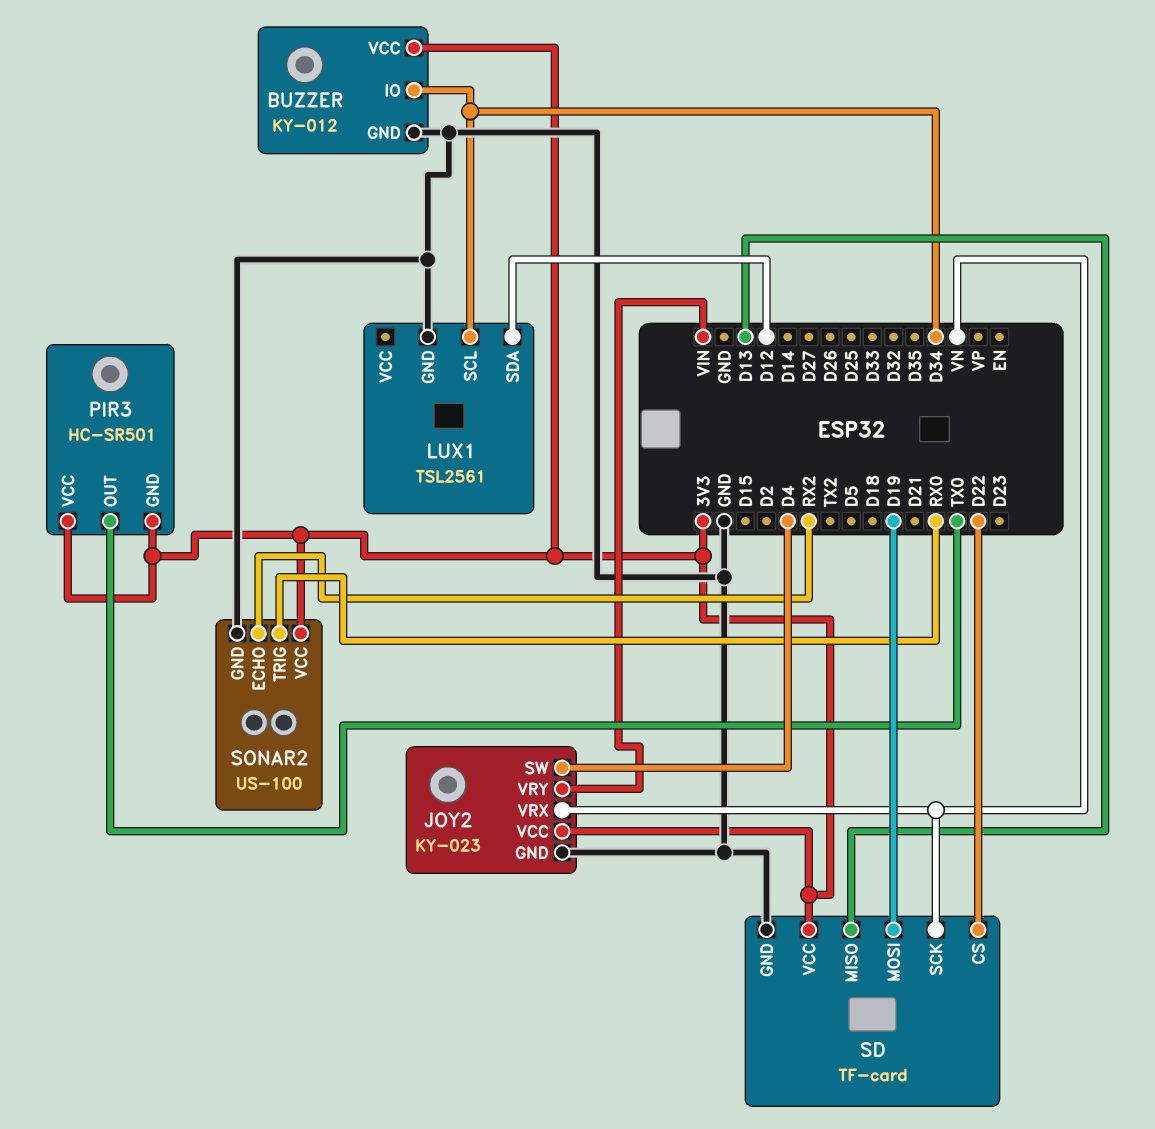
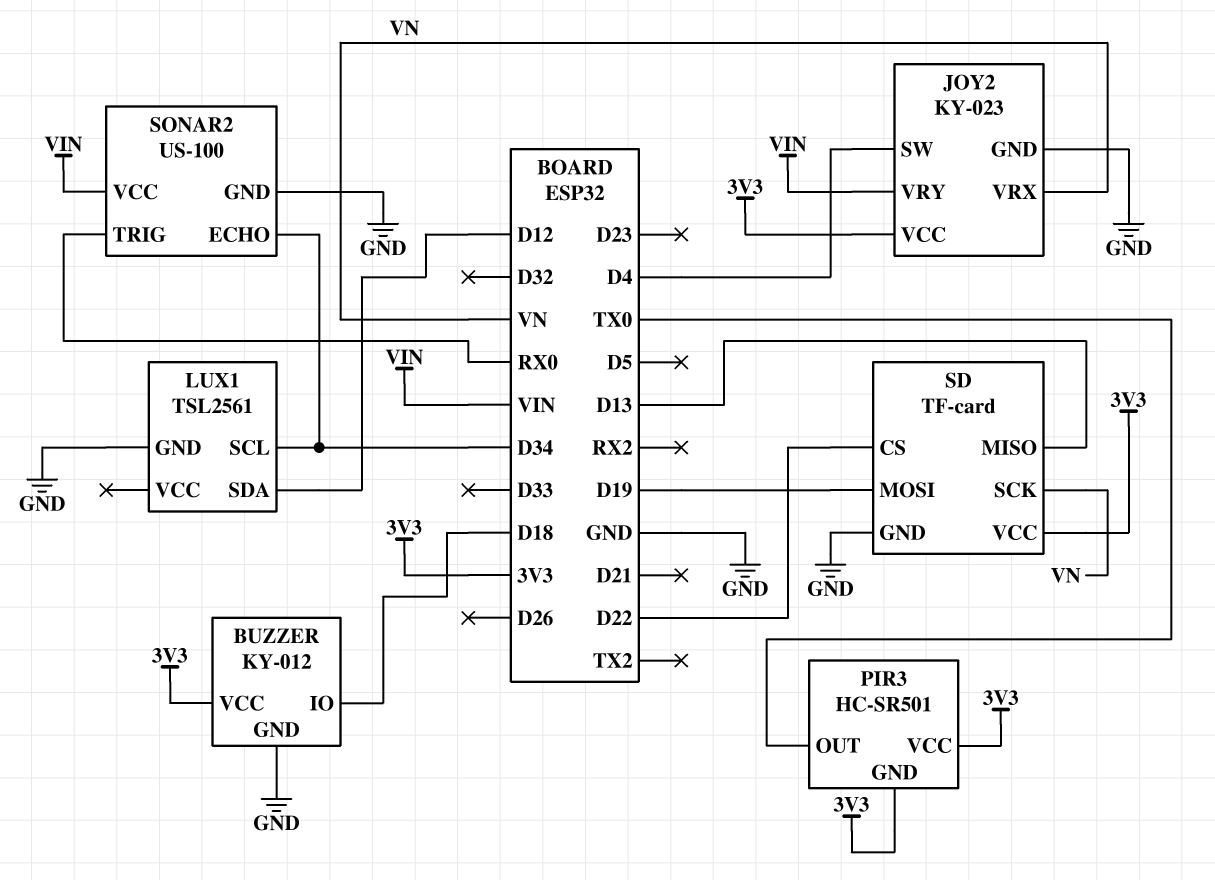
BUZZER pin IO: D34 -> D18
SONAR2 pin ECHO: RX2 -> D34
SONAR2 pin VCC: 3V3 -> VIN

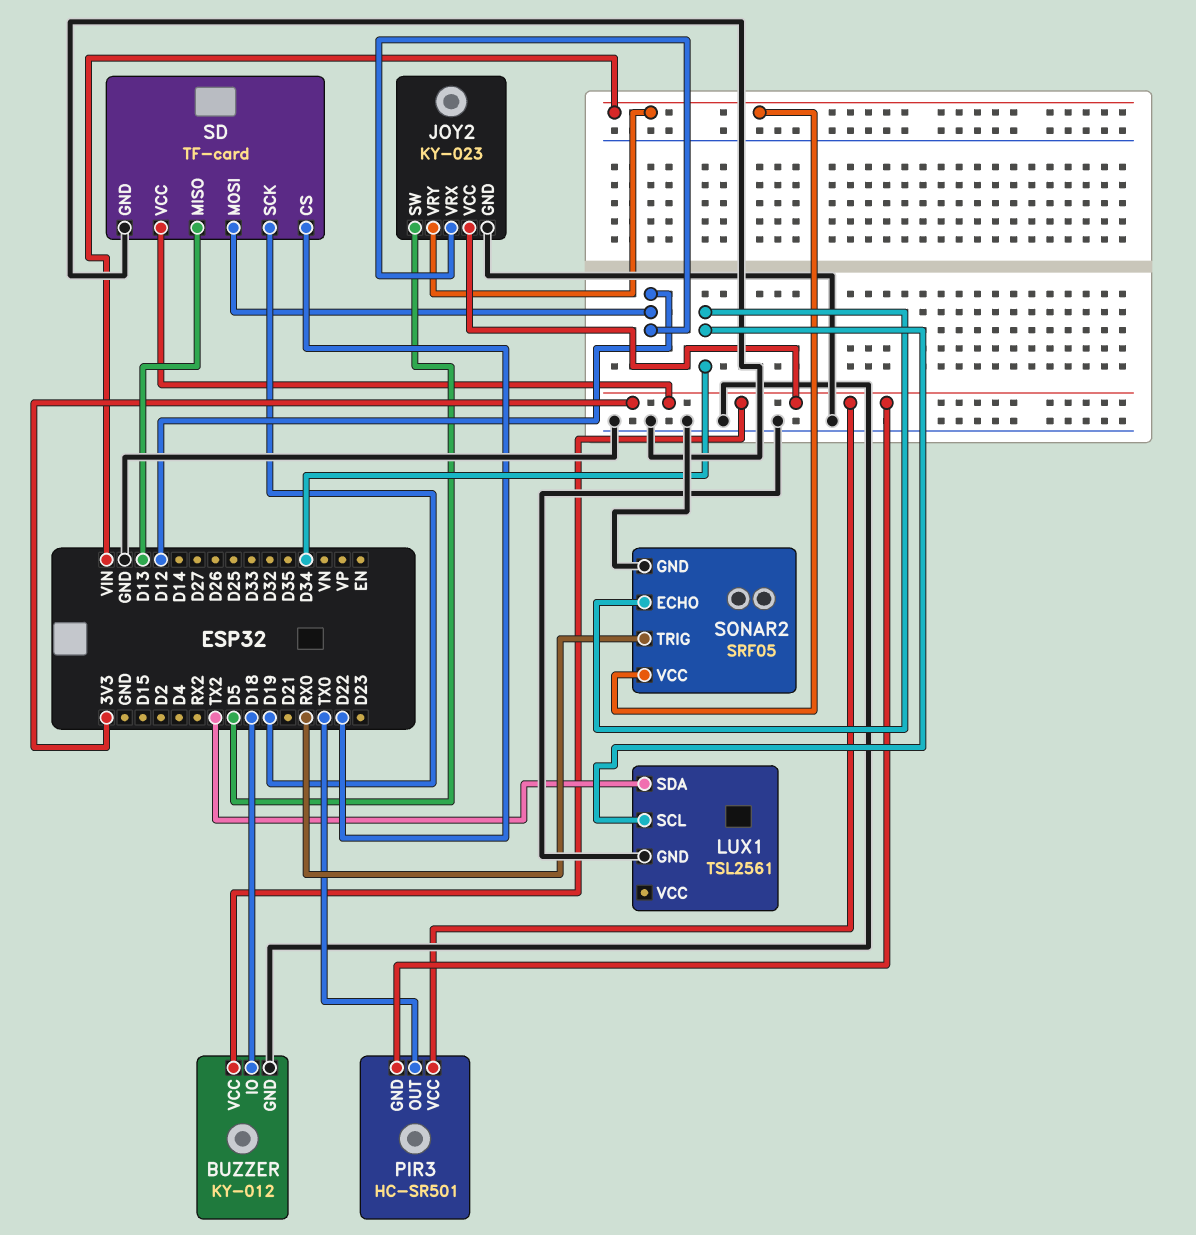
JOY2 pin SW: D4 -> D5
JOY2 pin VRX: VN -> D12
LUX1 pin SDA: D12 -> TX2
SD pin MOSI: D19 -> D12
SD pin SCK: VN -> D19
SONAR2: US-100 -> SRF05

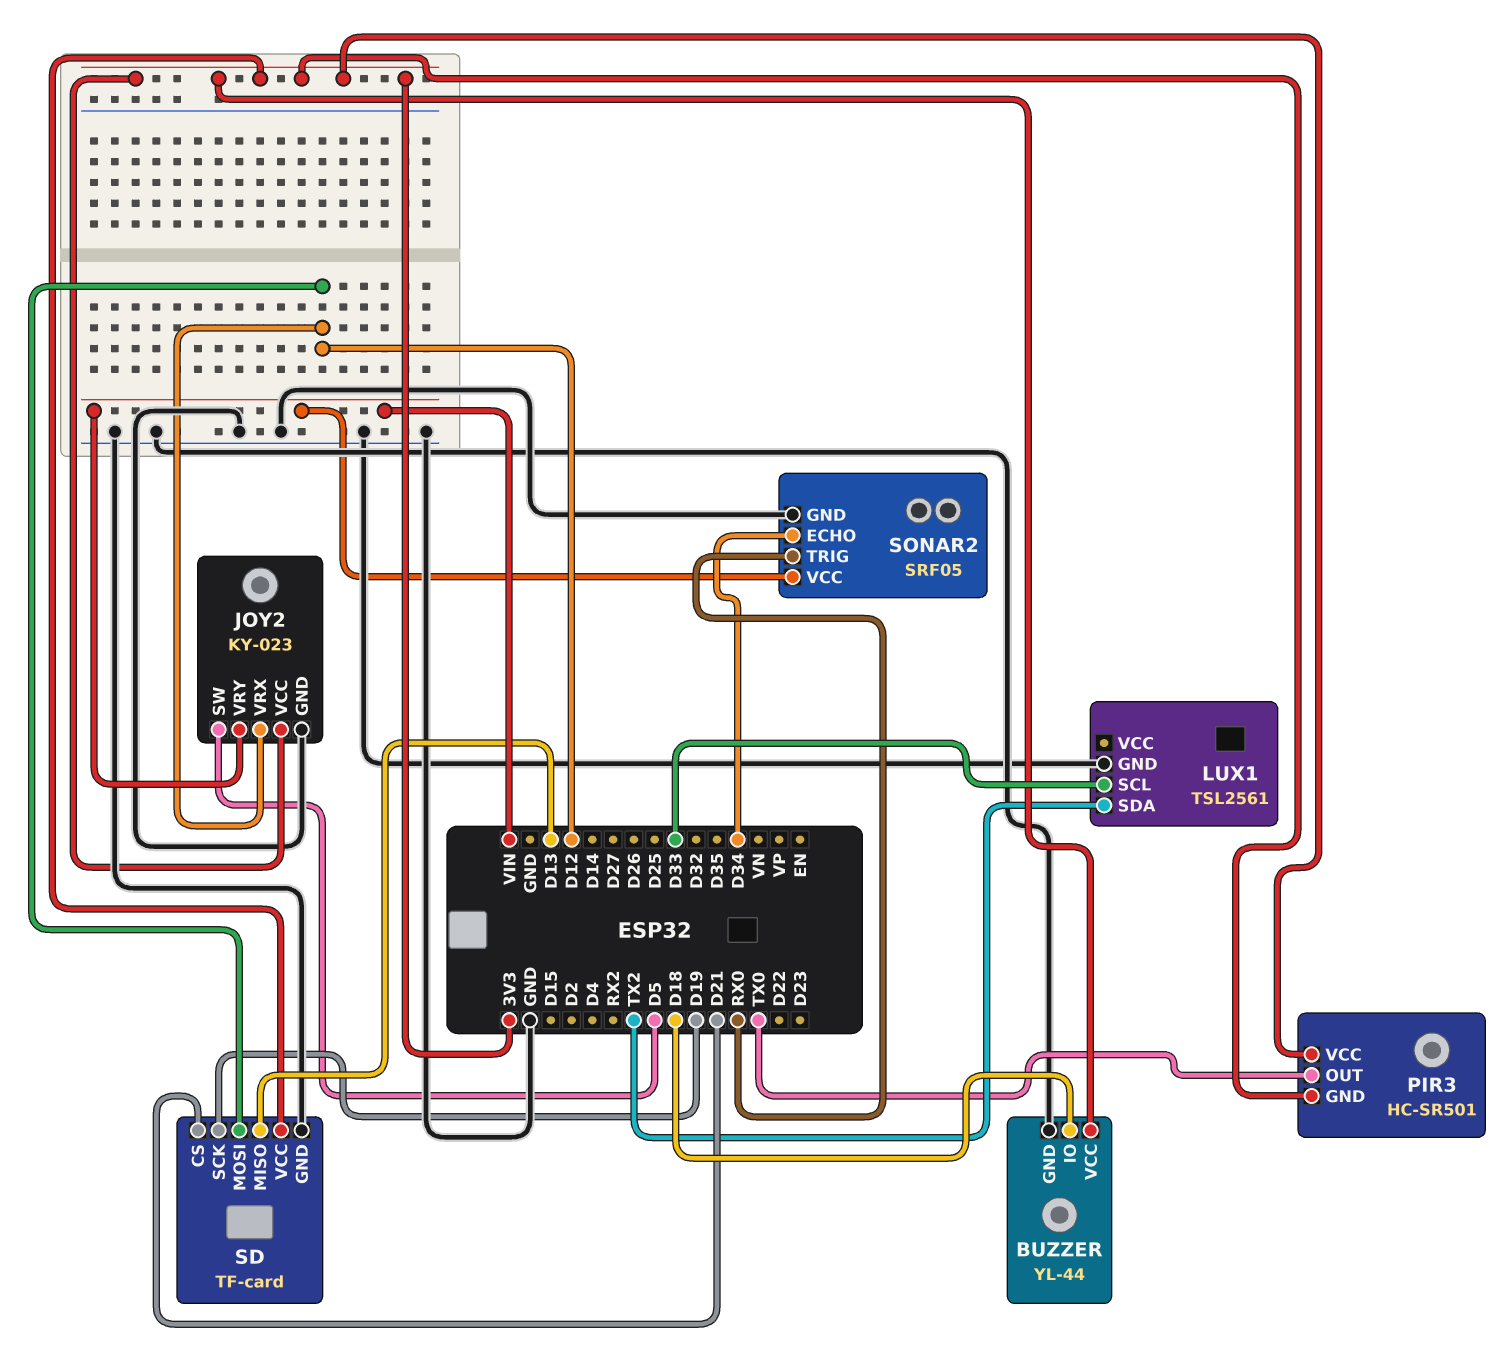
BUZZER: KY-012 -> YL-44
LUX1 pin SCL: D34 -> D33
SD pin CS: D22 -> D21

